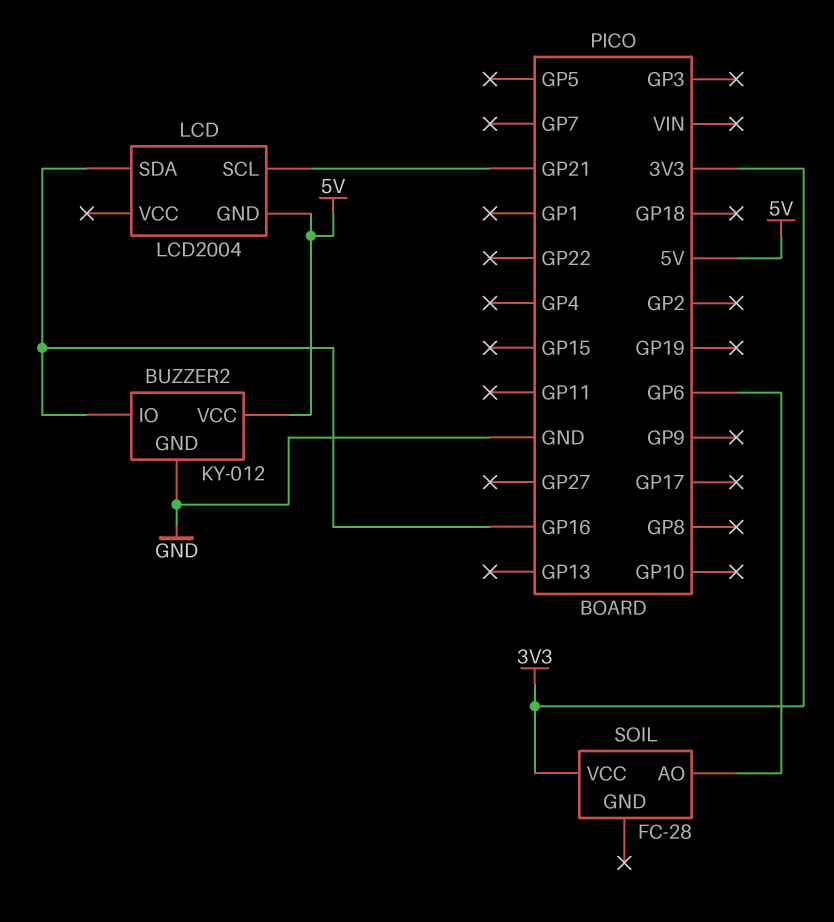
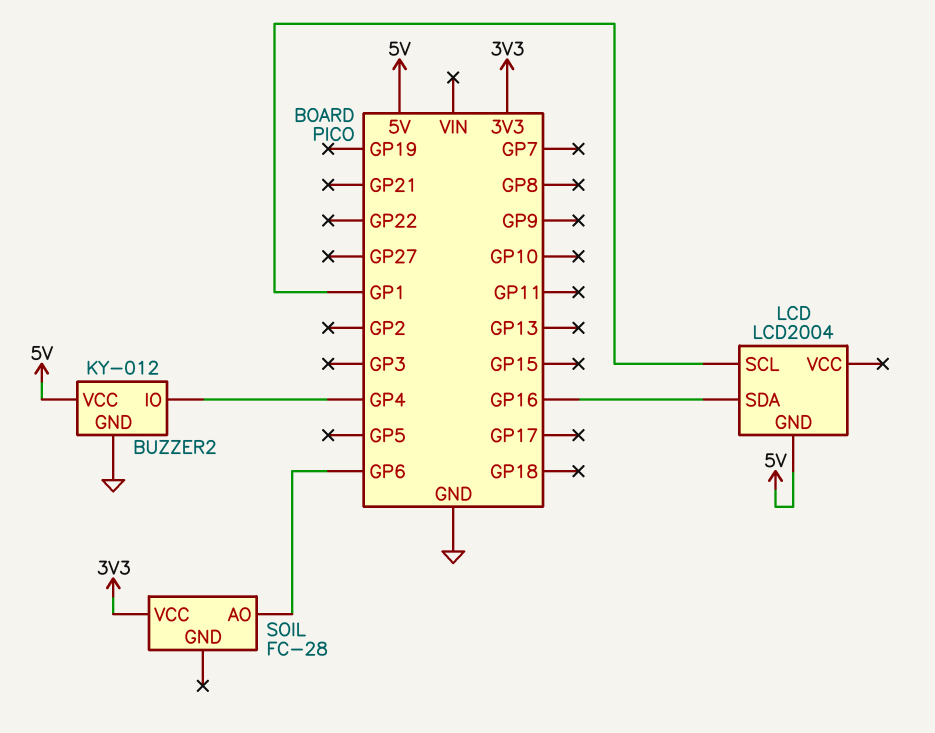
BUZZER2 pin IO: GP16 -> GP4
LCD pin SCL: GP21 -> GP1

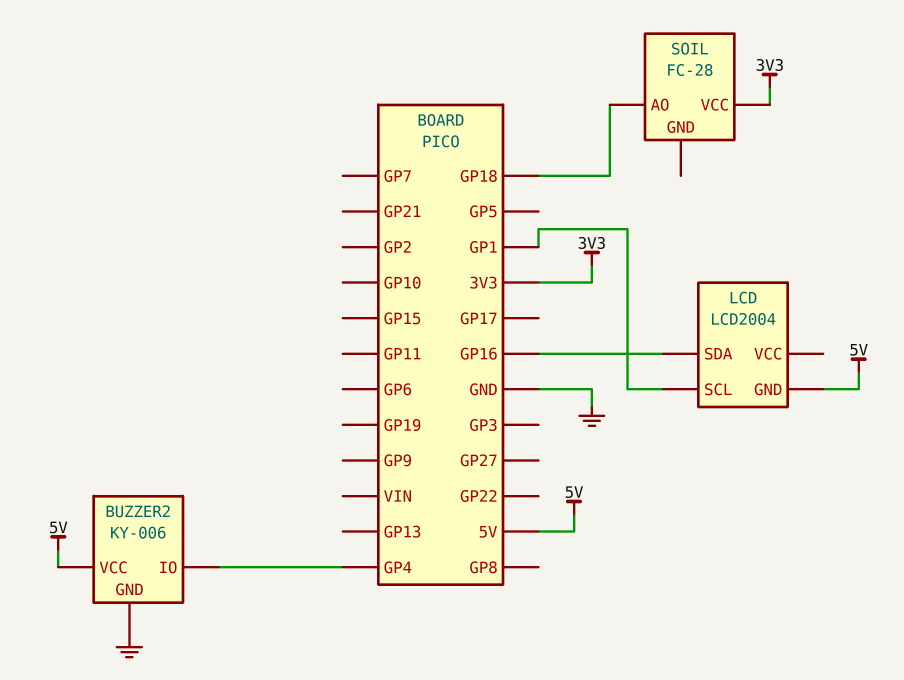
BUZZER2: KY-012 -> KY-006
SOIL pin AO: GP6 -> GP18

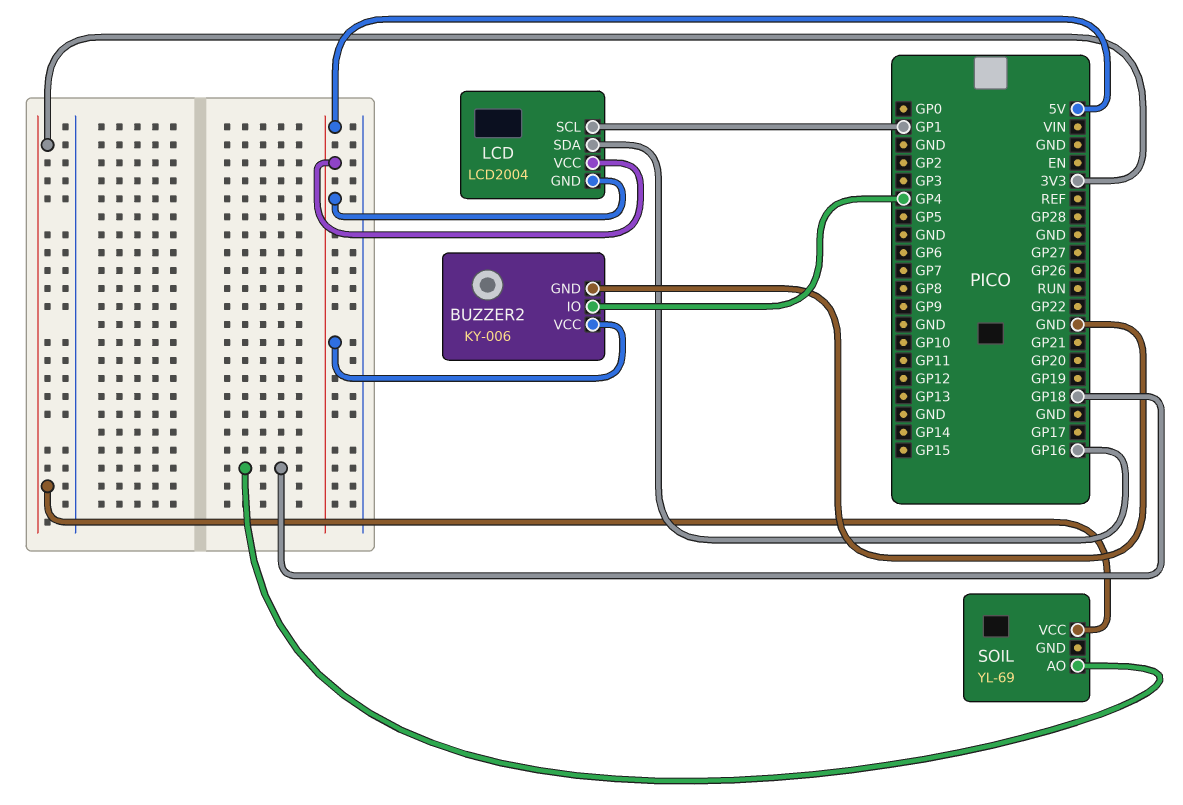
LCD pin VCC: none -> 5V
SOIL: FC-28 -> YL-69

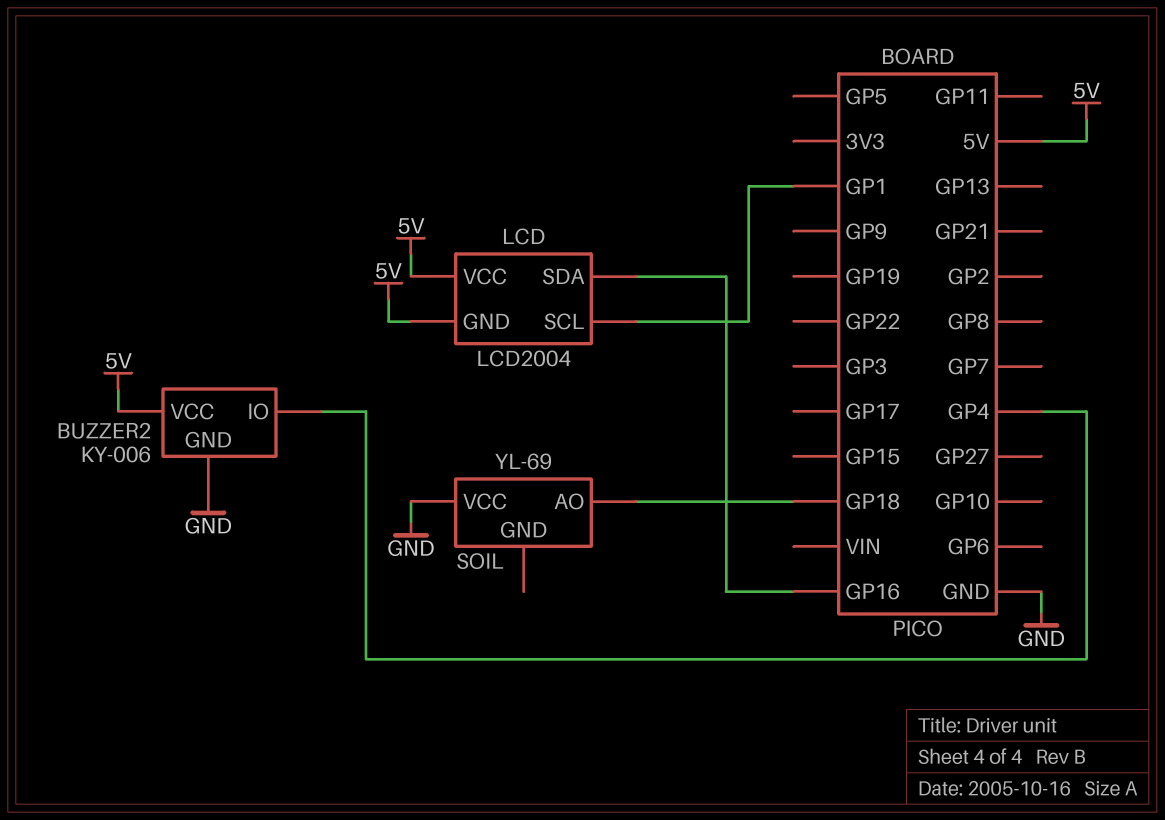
SOIL pin VCC: 3V3 -> GND

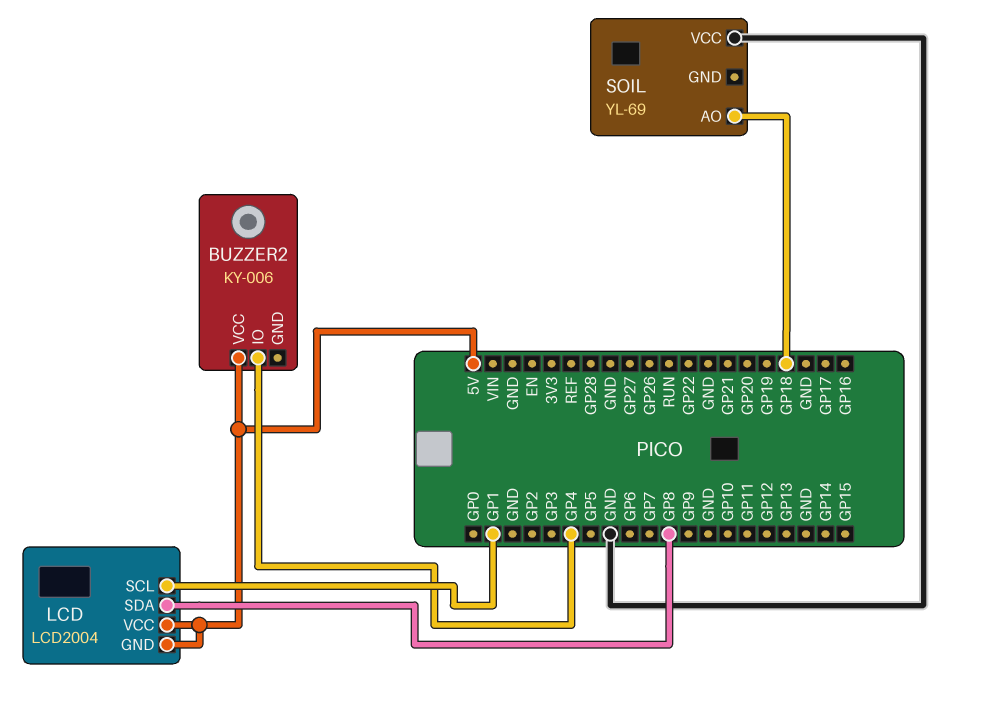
BUZZER2 pin GND: GND -> none
LCD pin SDA: GP16 -> GP8

